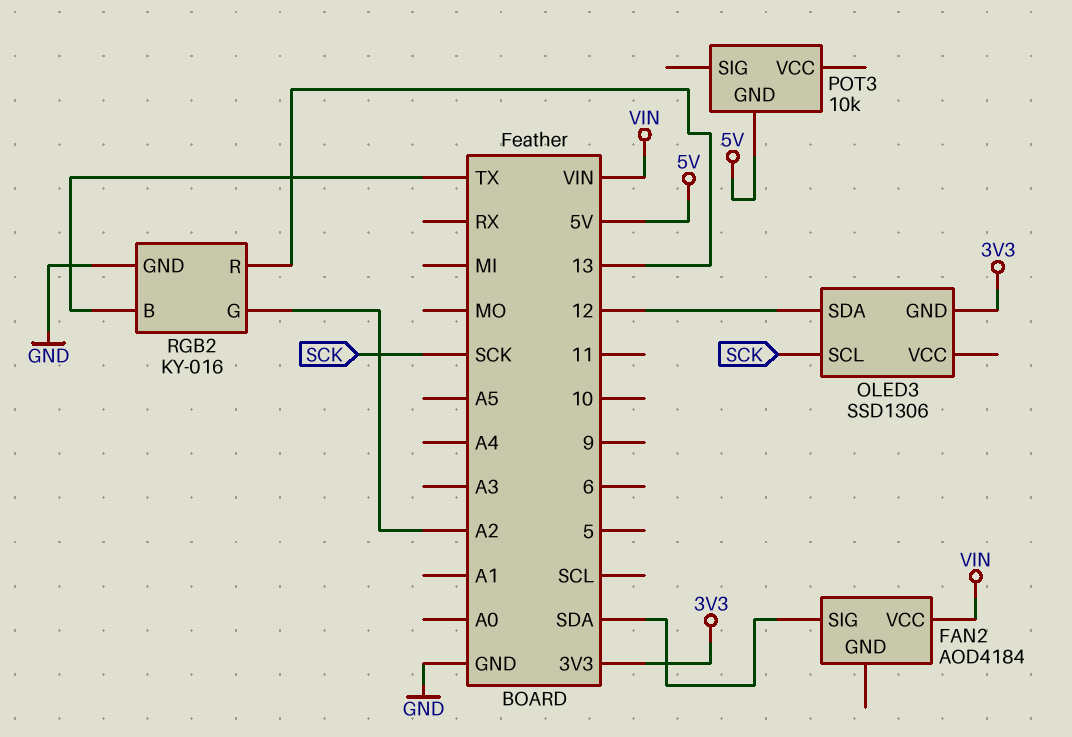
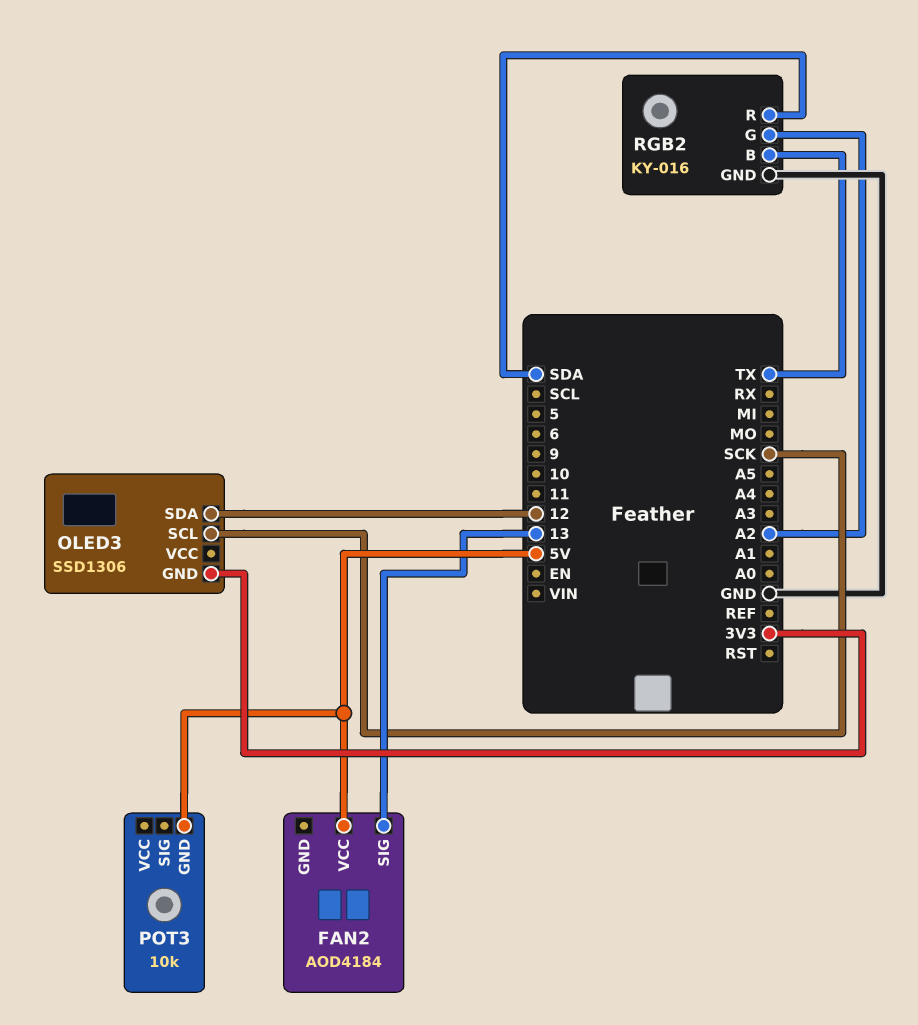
FAN2 pin SIG: SDA -> 13
FAN2 pin VCC: VIN -> 5V
RGB2 pin R: 13 -> SDA

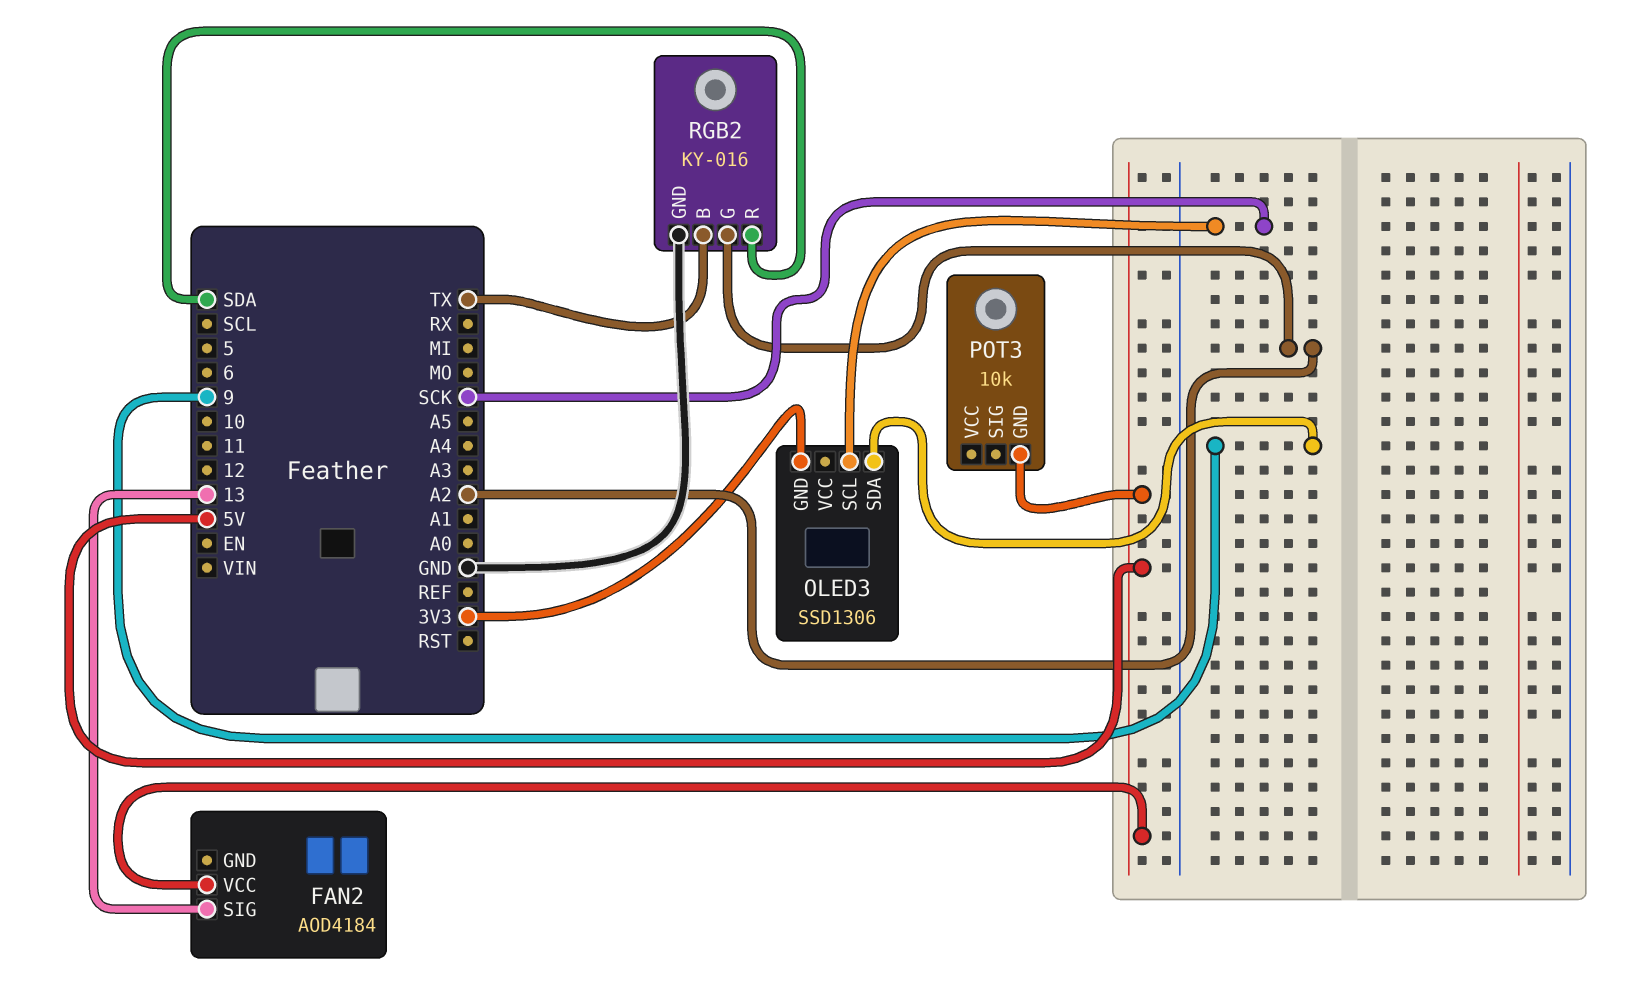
OLED3 pin SDA: 12 -> 9

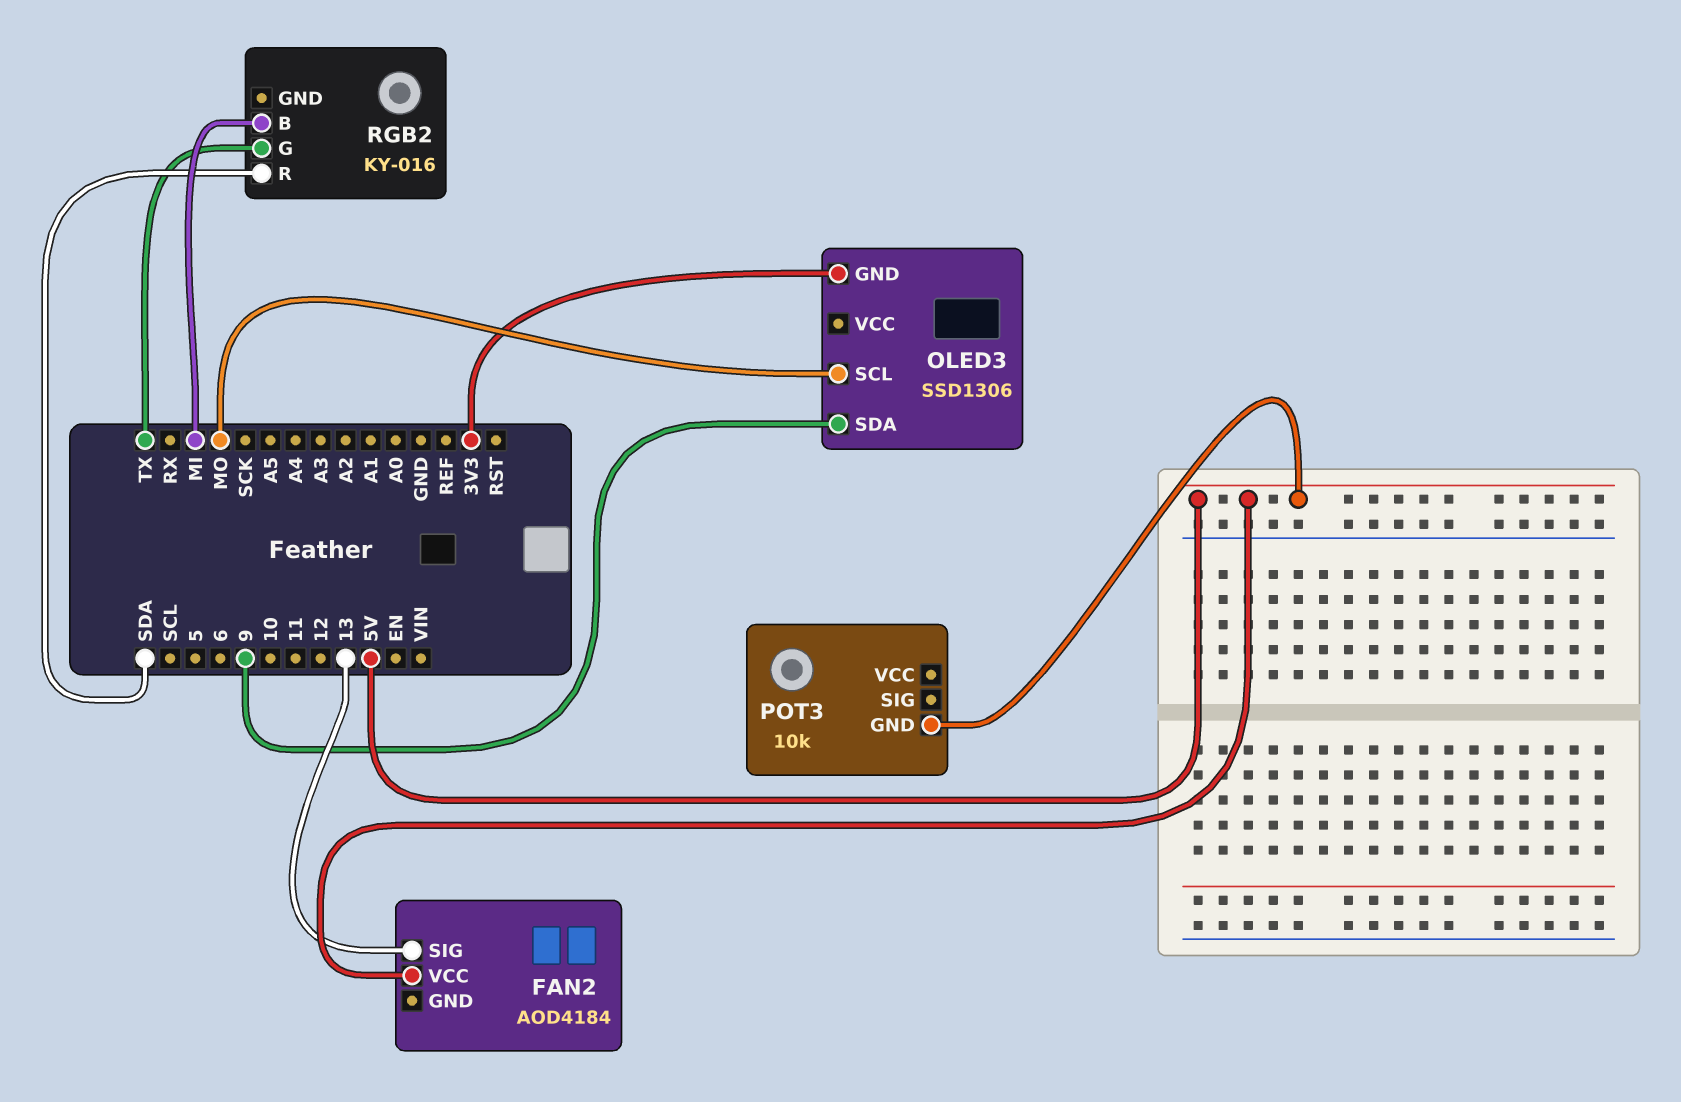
OLED3 pin SCL: SCK -> MO
RGB2 pin B: TX -> MI
RGB2 pin G: A2 -> TX
RGB2 pin GND: GND -> none

